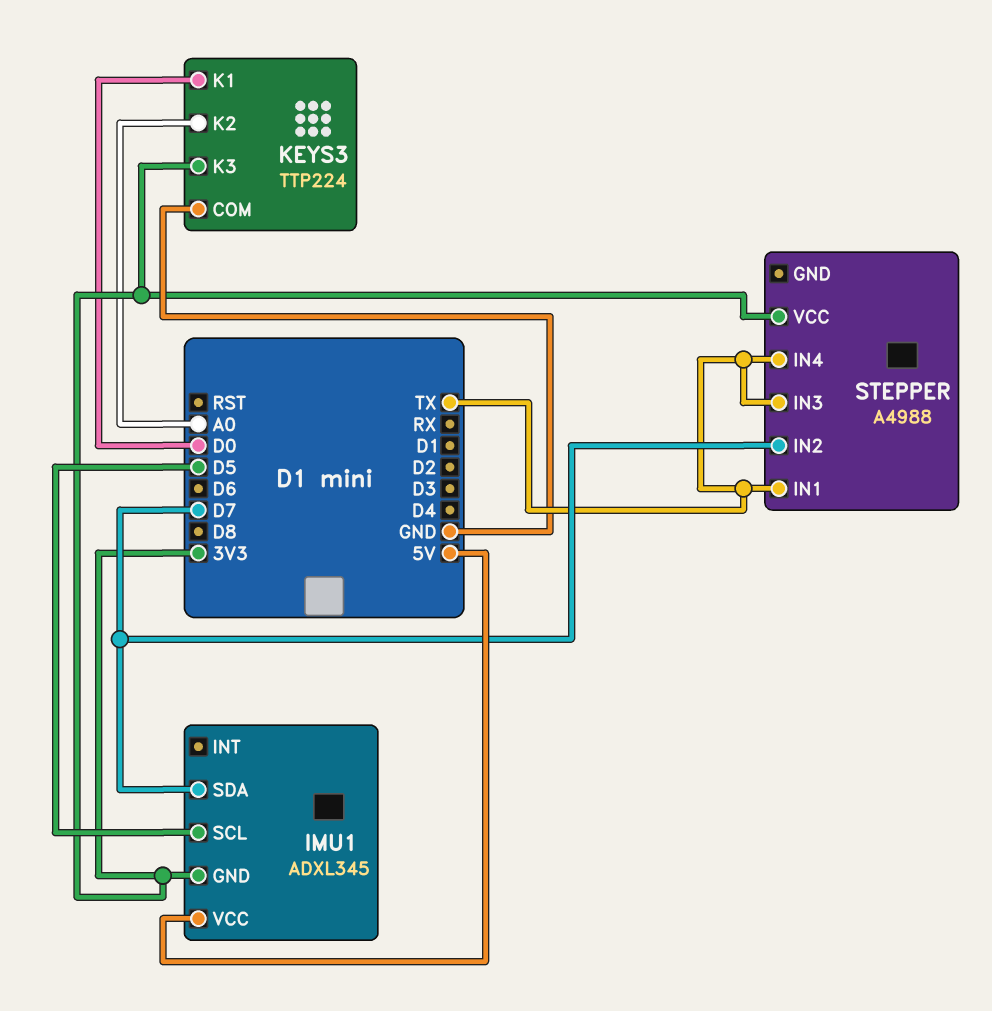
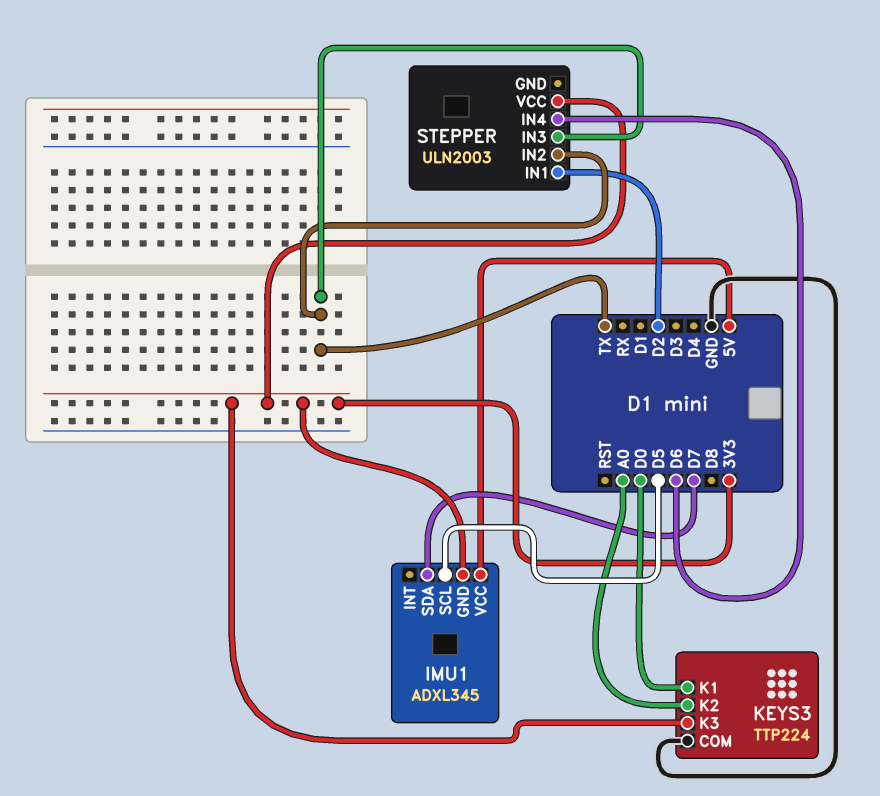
STEPPER: A4988 -> ULN2003
STEPPER pin IN1: TX -> D2
STEPPER pin IN2: D7 -> TX
STEPPER pin IN4: TX -> D6

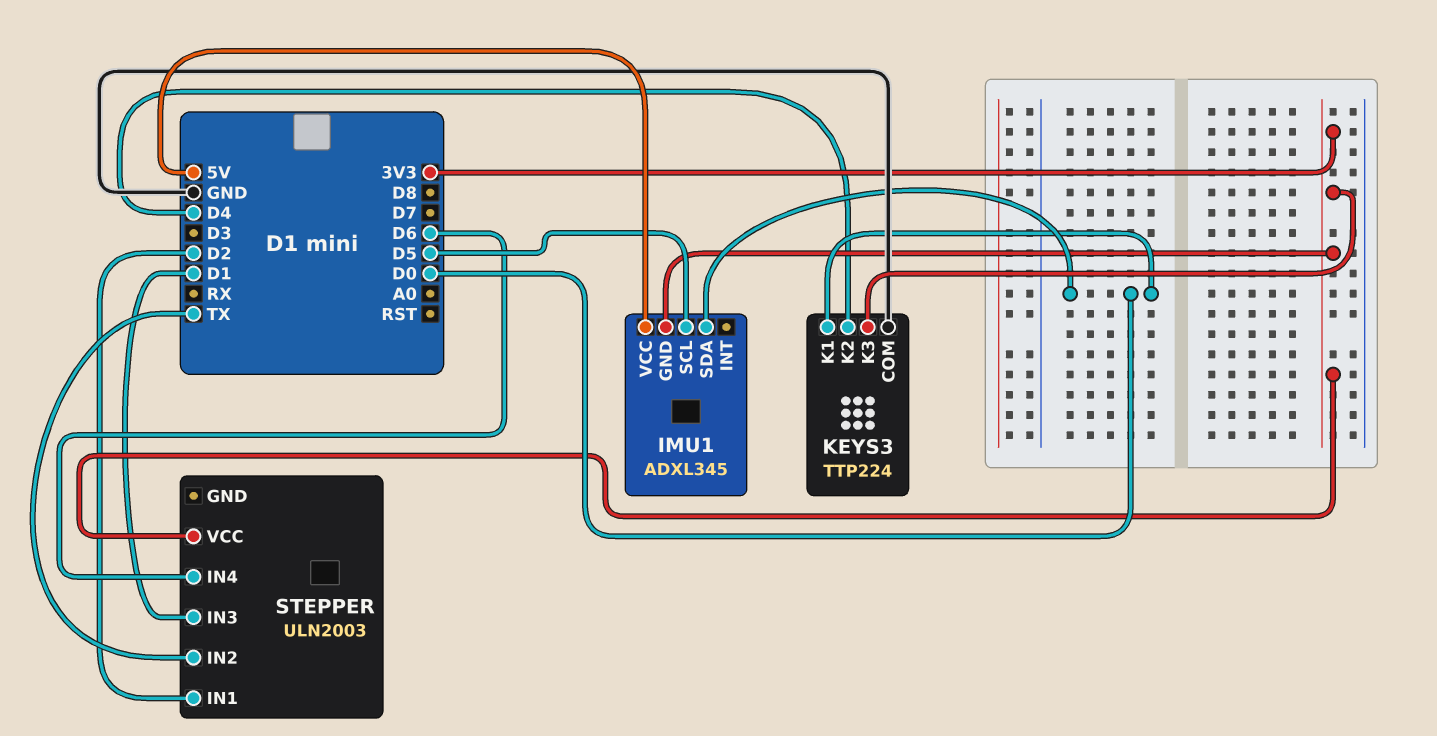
IMU1 pin SDA: D7 -> D0
KEYS3 pin K2: A0 -> D4
STEPPER pin IN3: TX -> D1

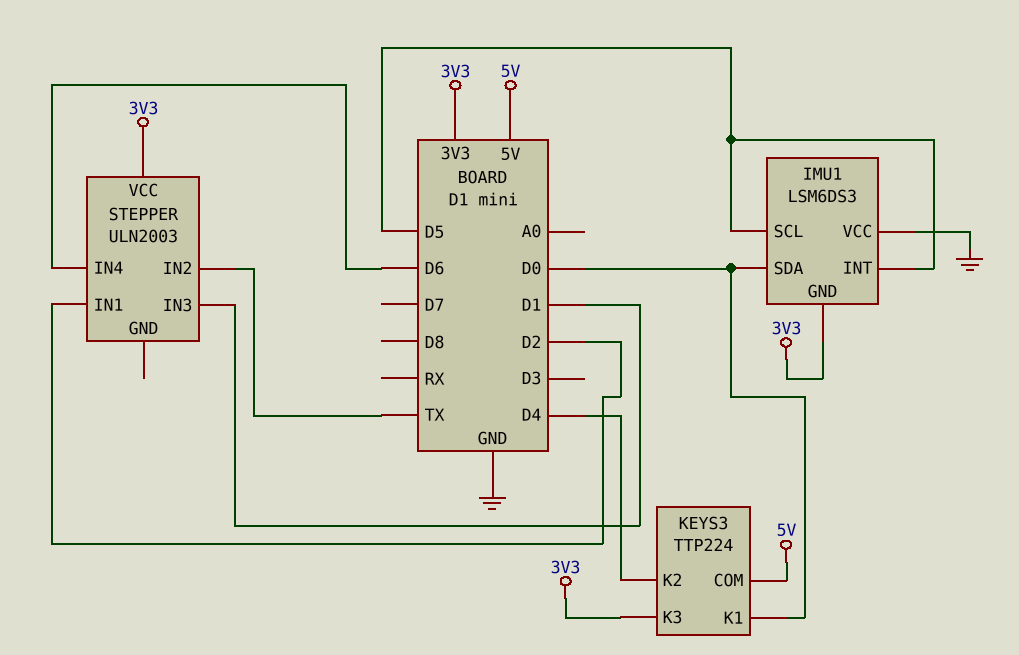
IMU1: ADXL345 -> LSM6DS3
IMU1 pin INT: none -> D5
IMU1 pin VCC: 5V -> GND
KEYS3 pin COM: GND -> 5V

